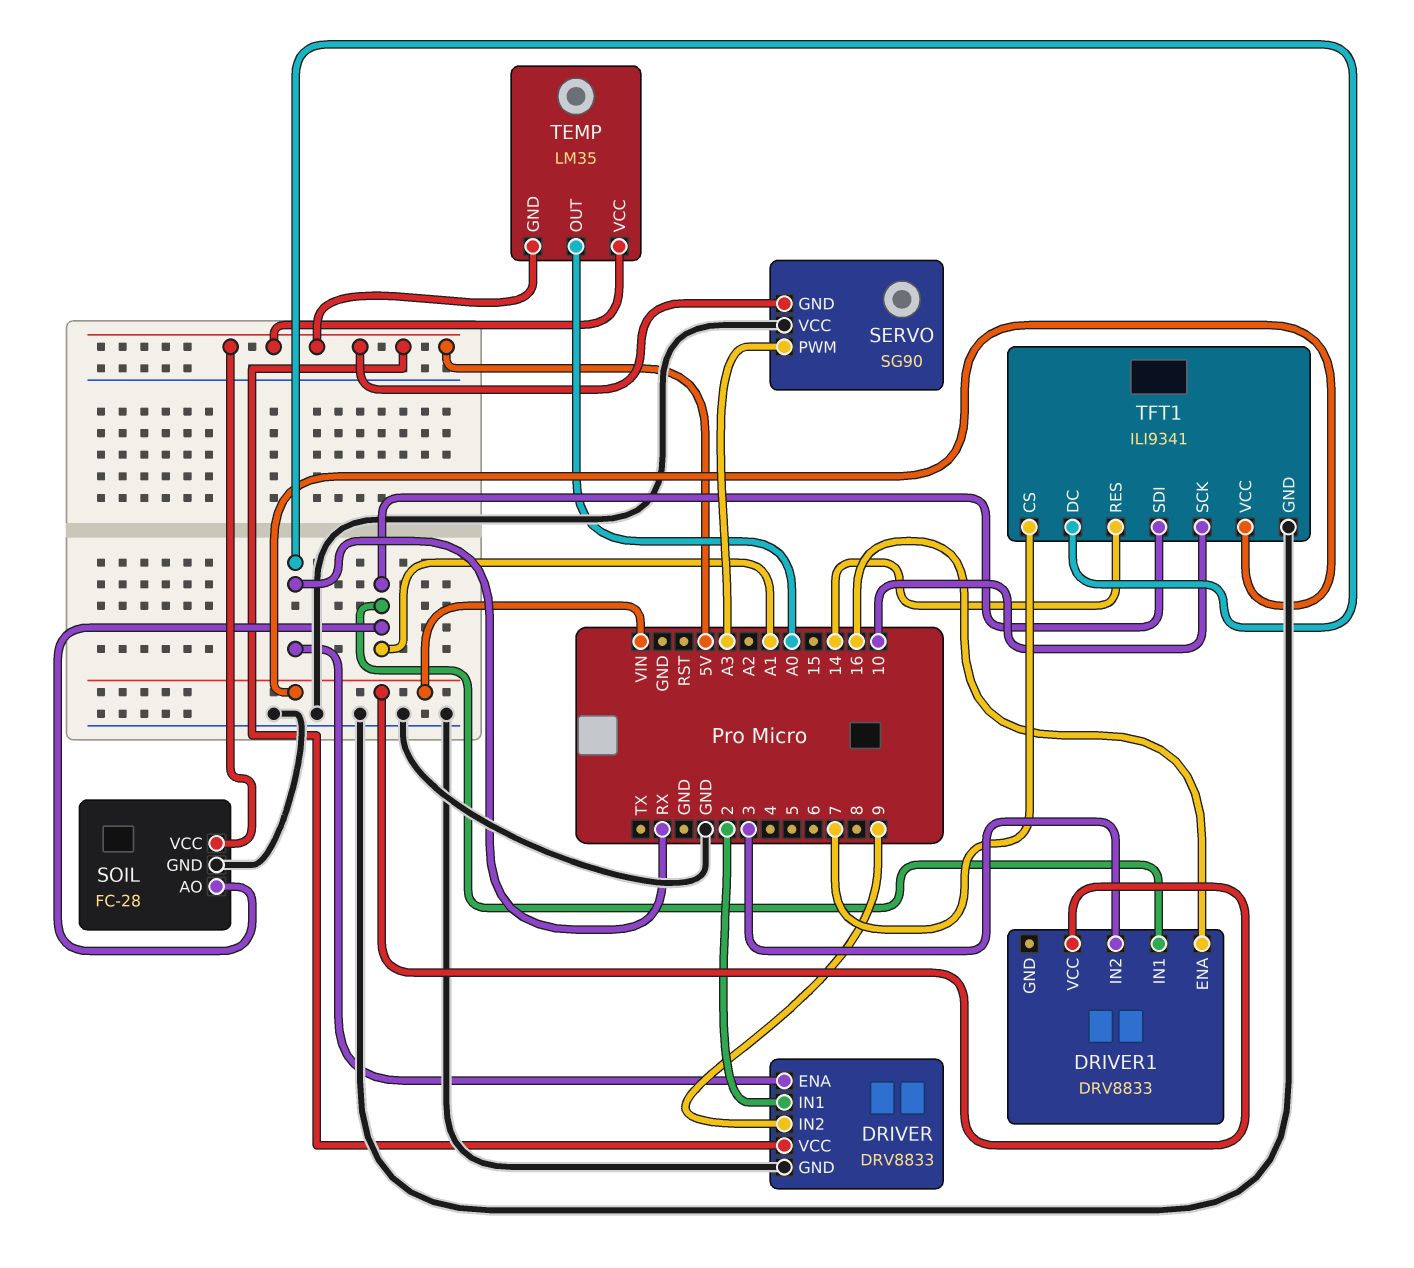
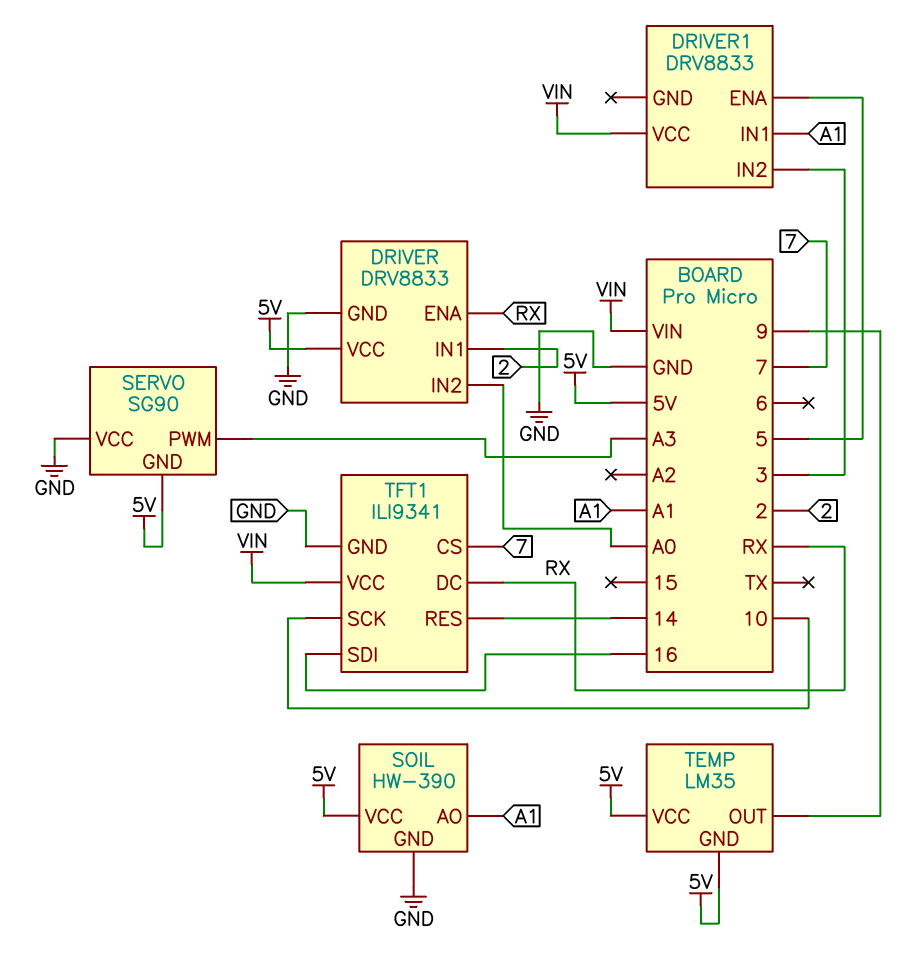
DRIVER pin IN2: 9 -> A0
DRIVER1 pin ENA: 16 -> 5
SOIL: FC-28 -> HW-390
TEMP pin OUT: A0 -> 9
TFT1 pin SDI: A1 -> 16

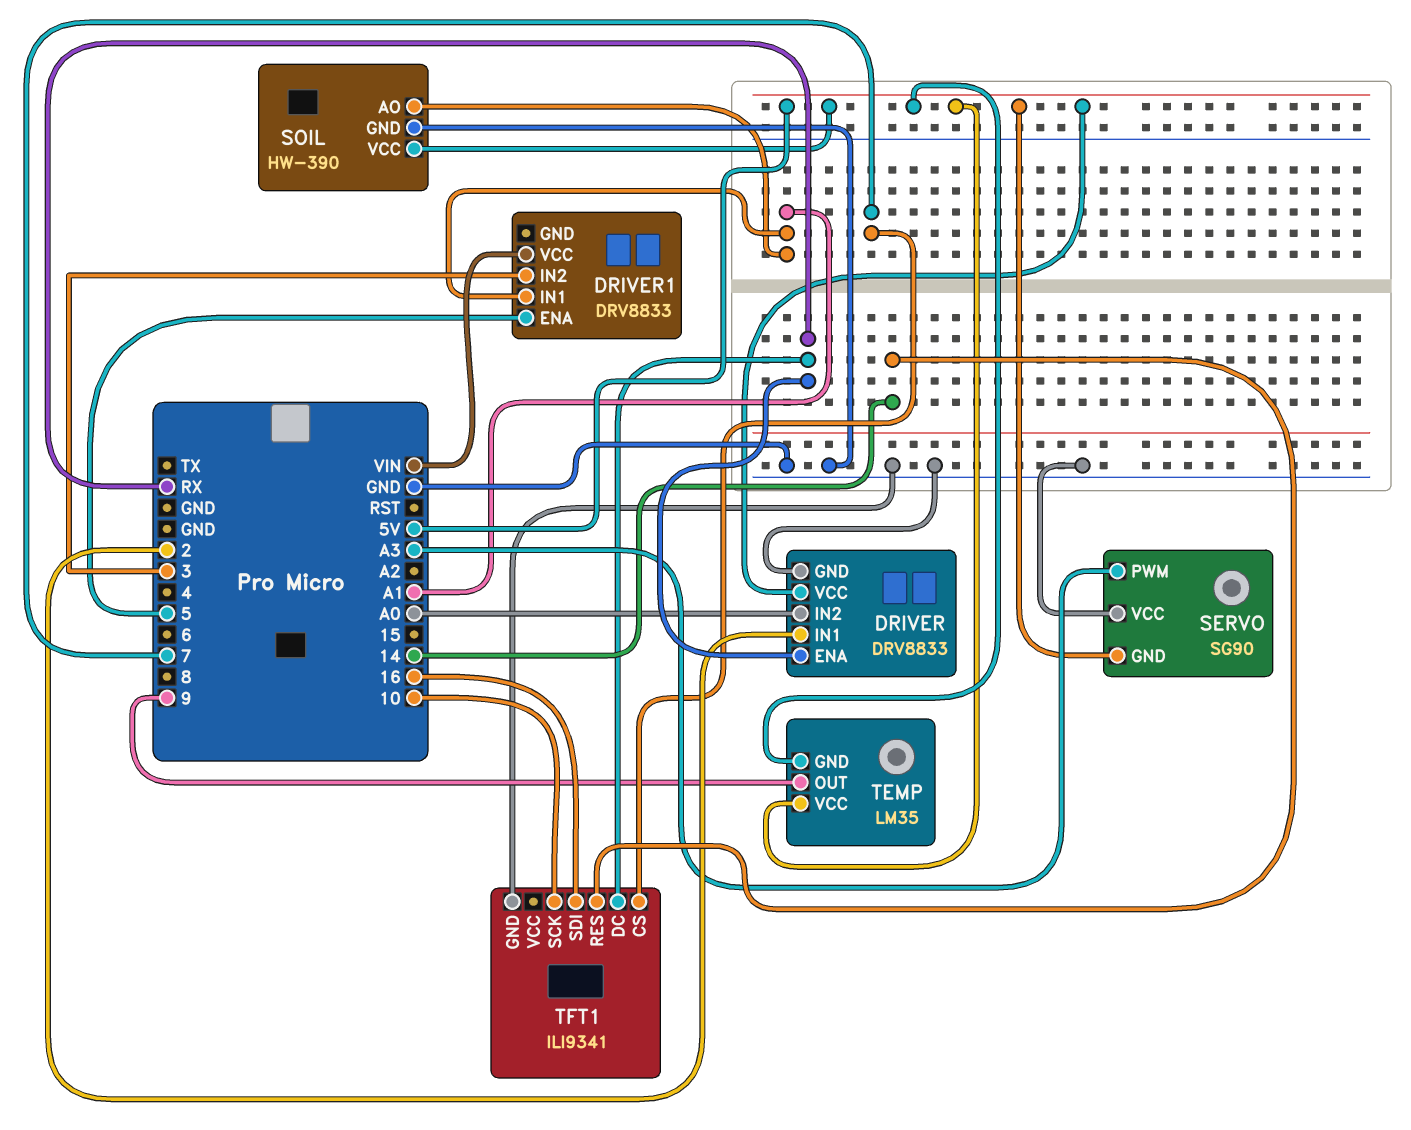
TFT1 pin VCC: VIN -> none

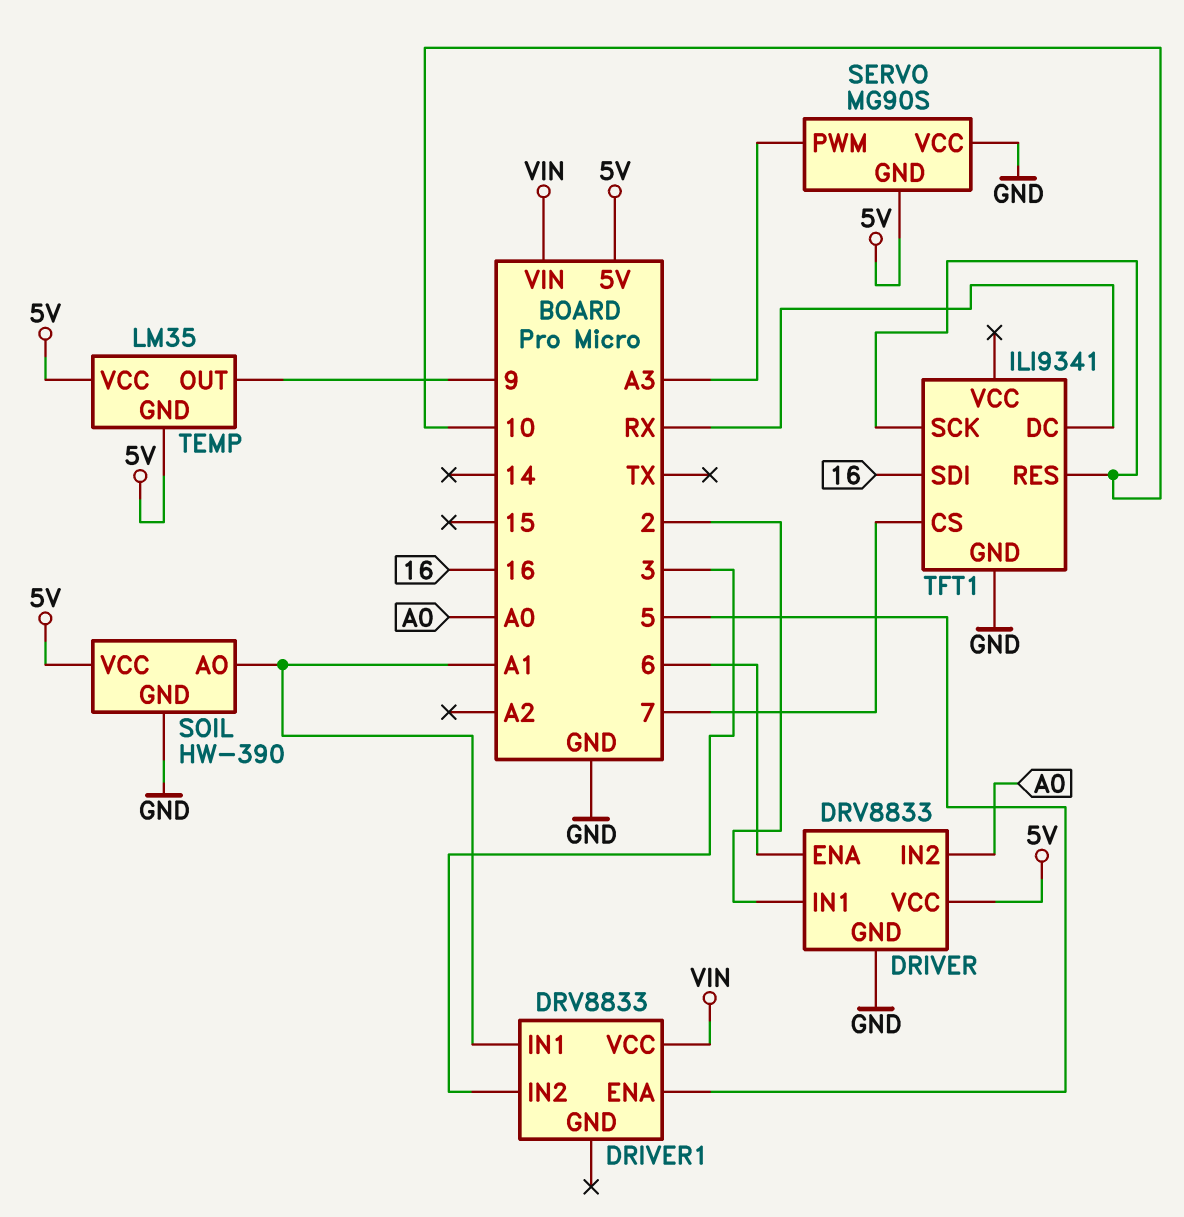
DRIVER pin ENA: RX -> 6
SERVO: SG90 -> MG90S
TFT1 pin RES: 14 -> 10

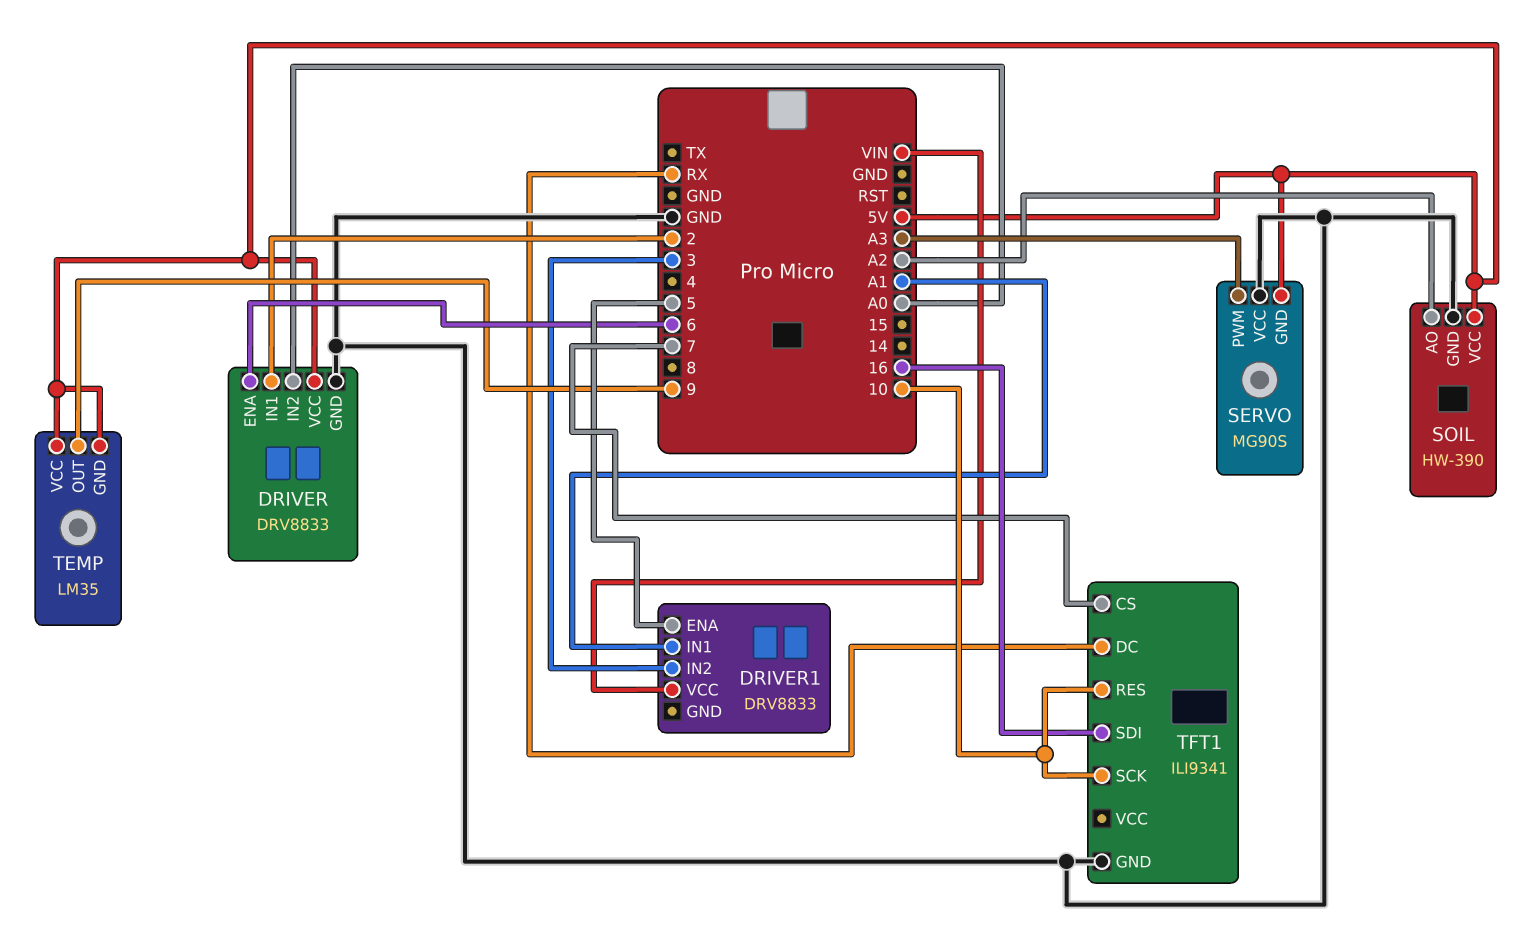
SOIL pin AO: A1 -> A2

